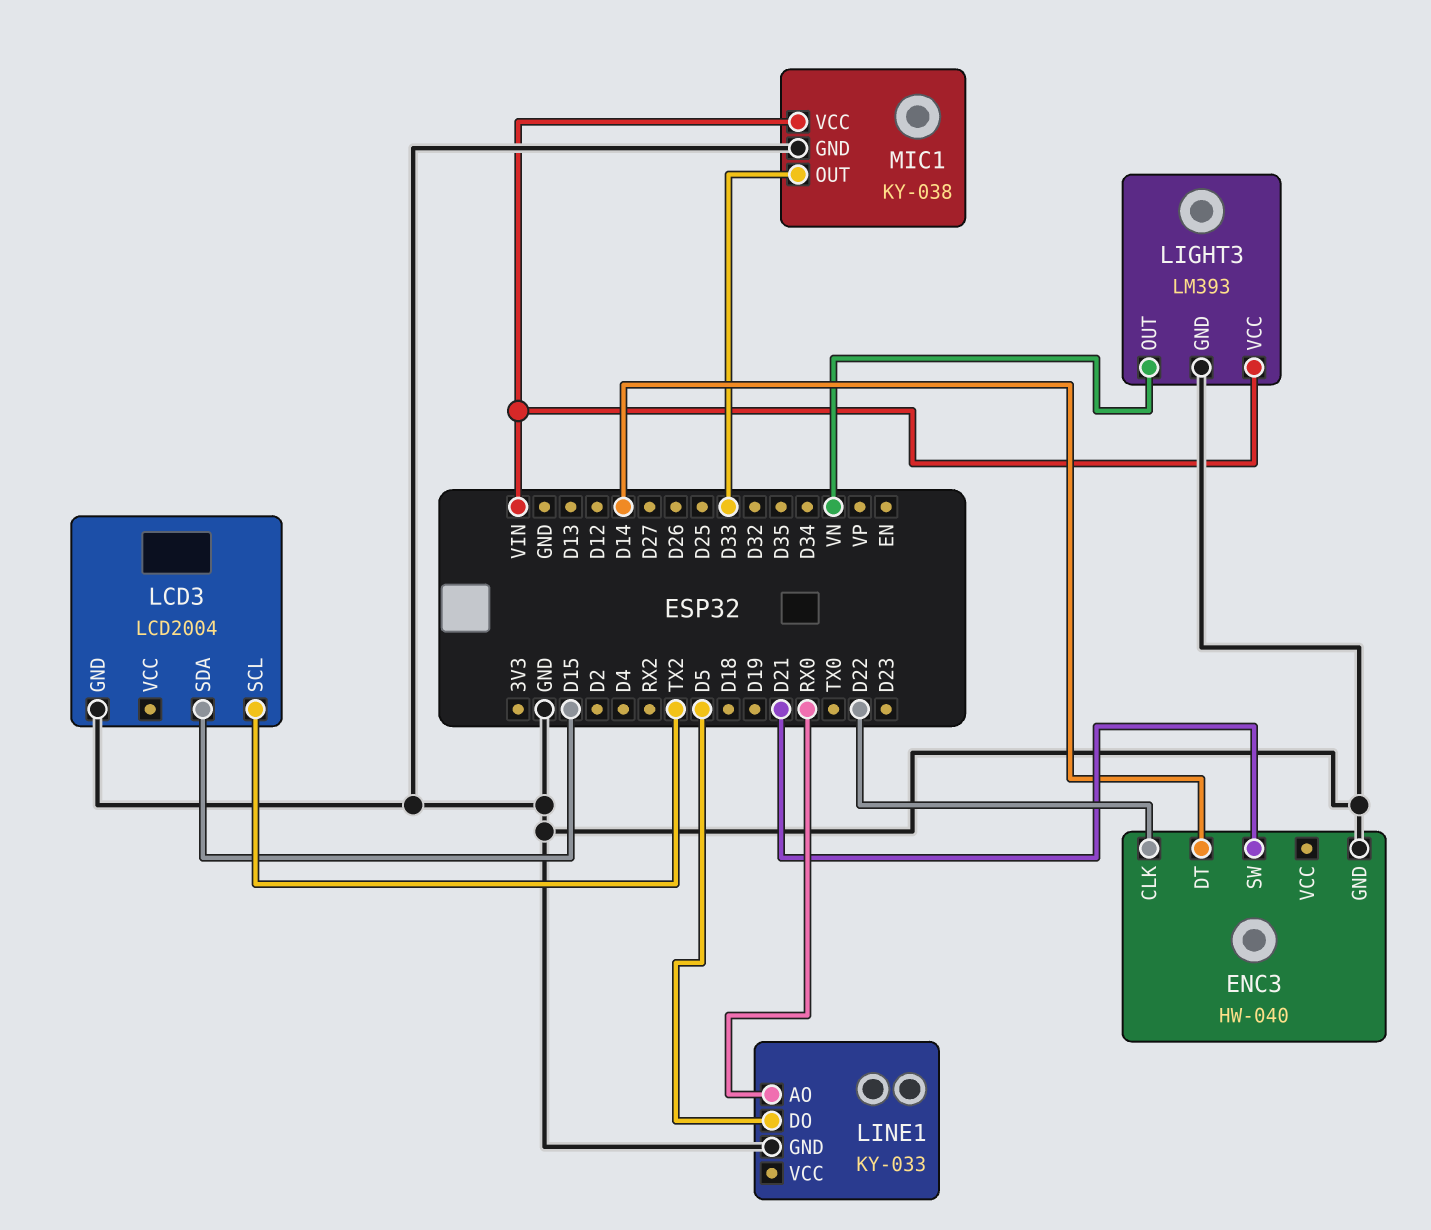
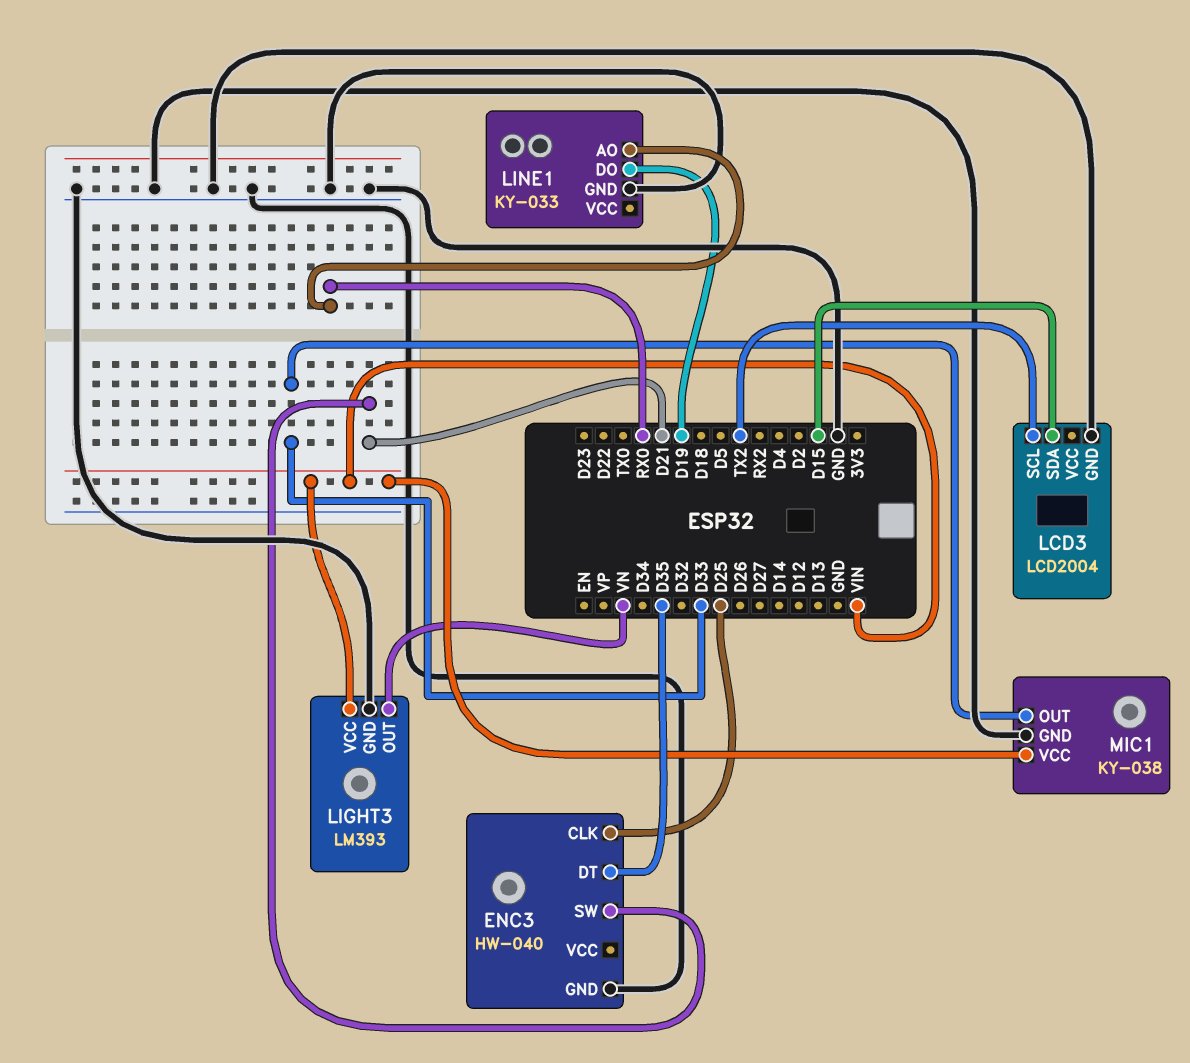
ENC3 pin CLK: D22 -> D25
ENC3 pin DT: D14 -> D35
LINE1 pin DO: D5 -> D19

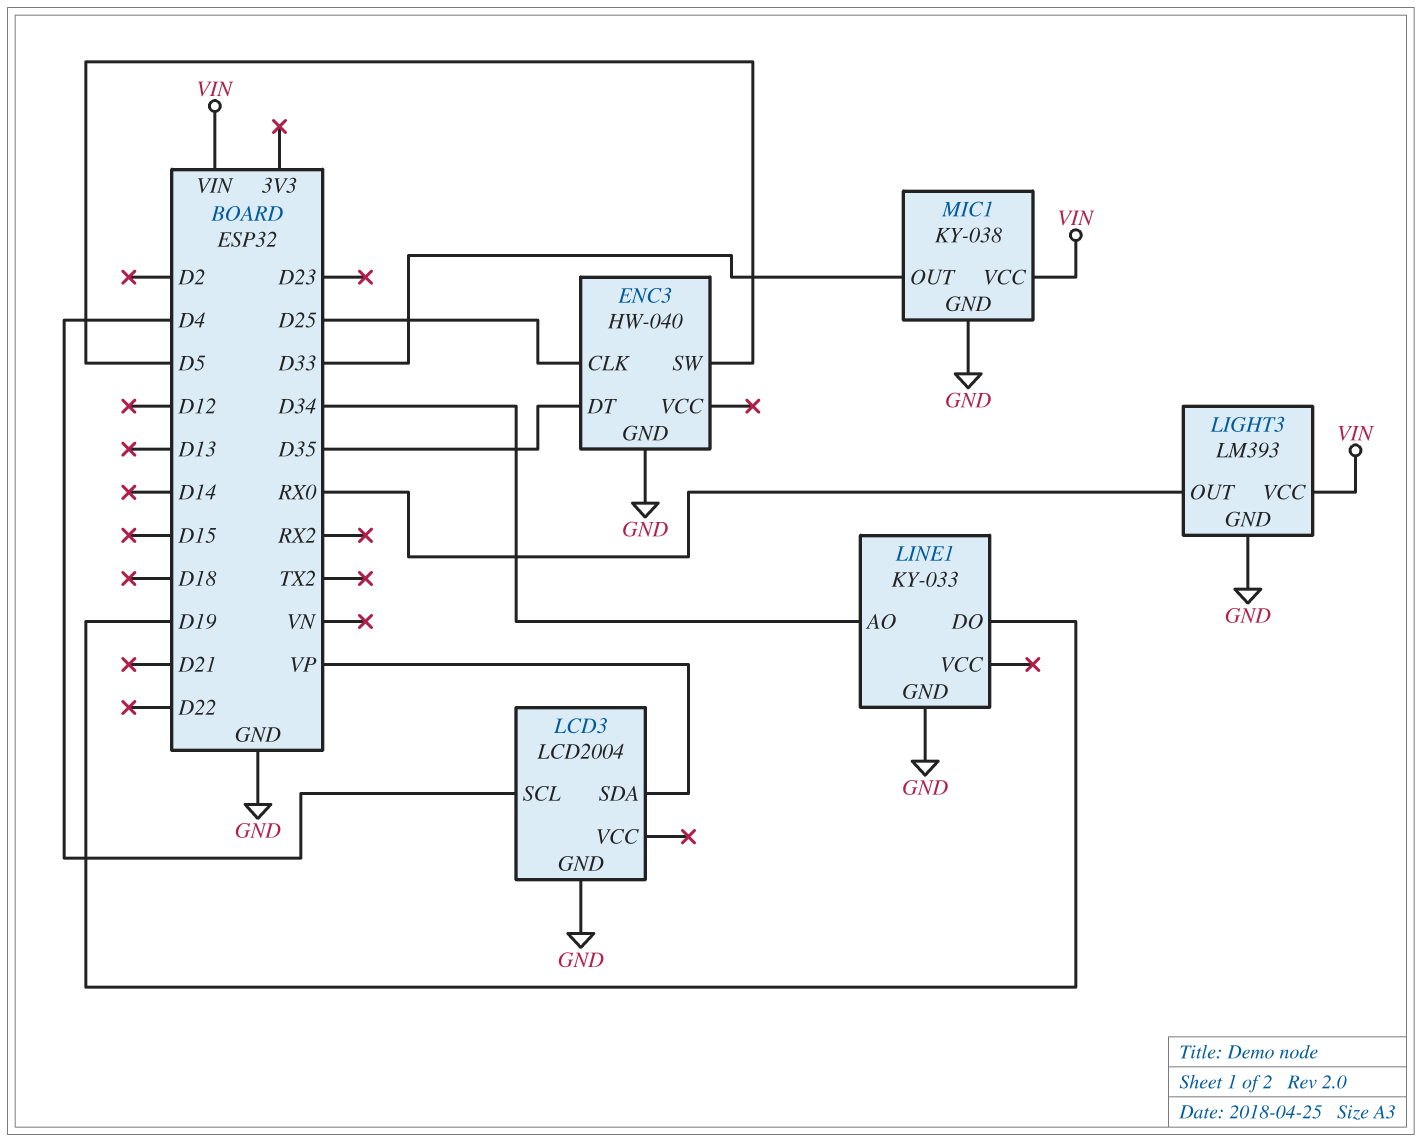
ENC3 pin SW: D21 -> D5
LCD3 pin SCL: TX2 -> D4
LCD3 pin SDA: D15 -> VP
LIGHT3 pin OUT: VN -> RX0
LINE1 pin AO: RX0 -> D34

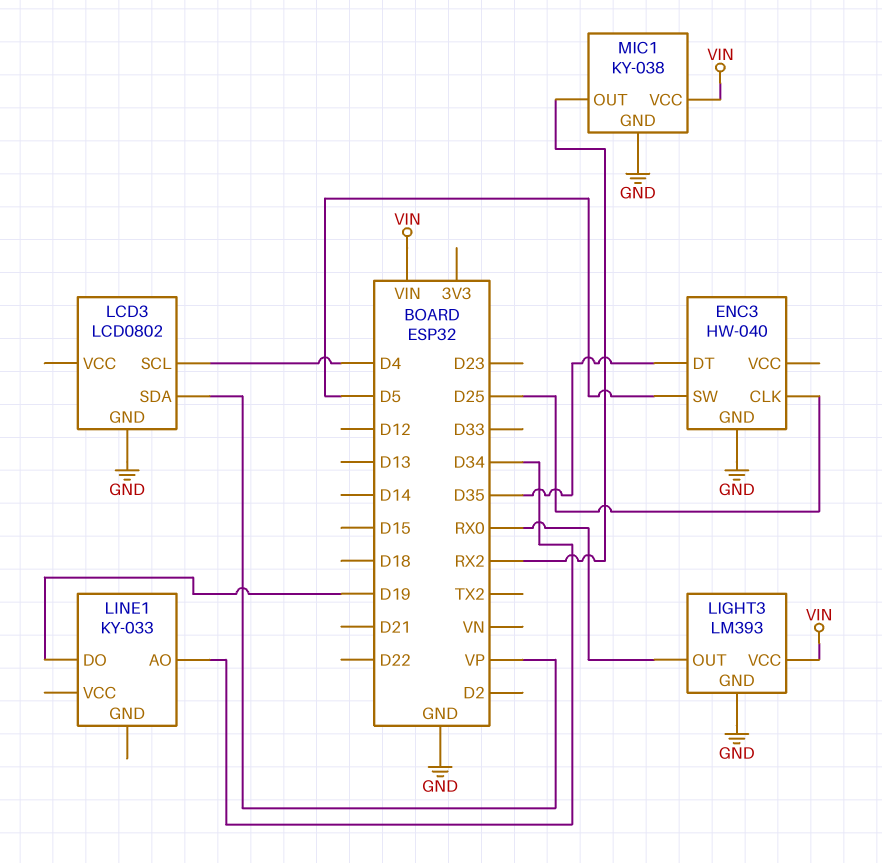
LCD3: LCD2004 -> LCD0802
LINE1 pin GND: GND -> none
MIC1 pin OUT: D33 -> RX2

